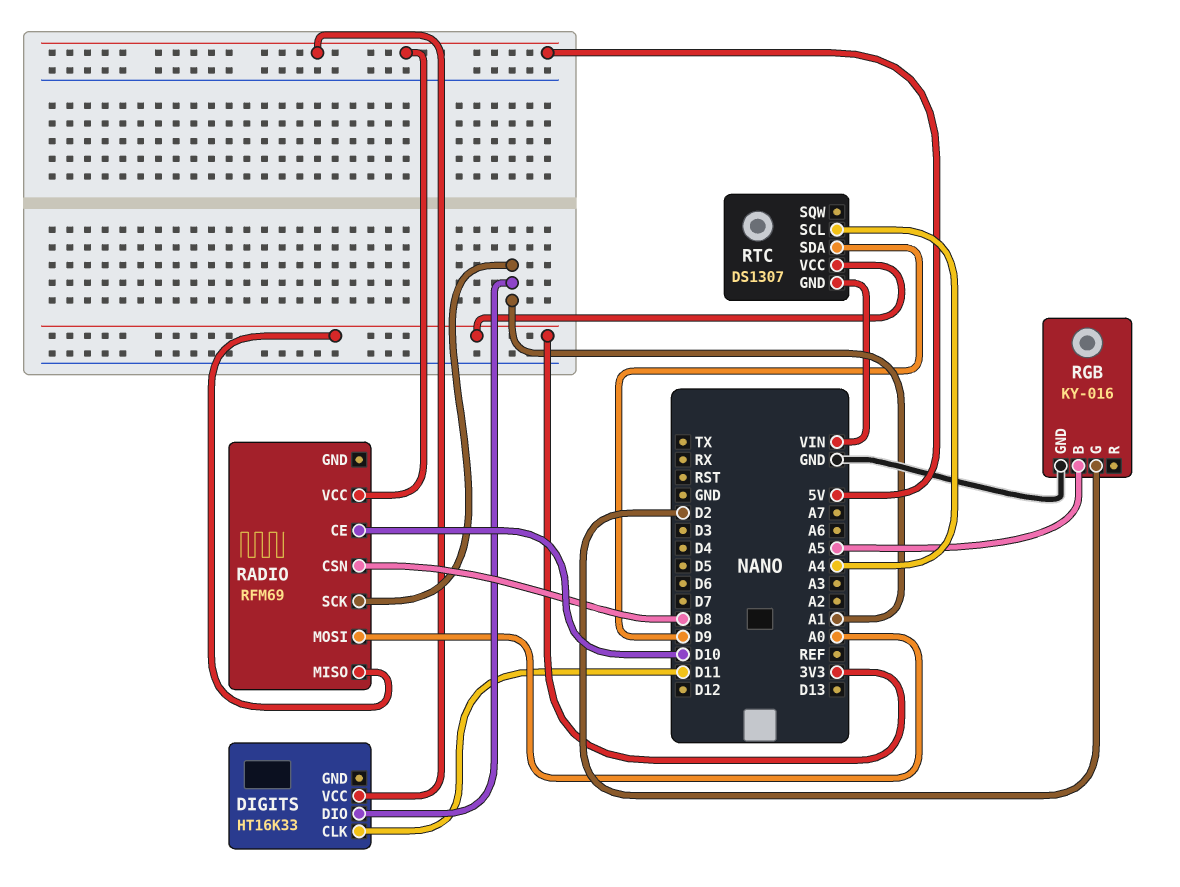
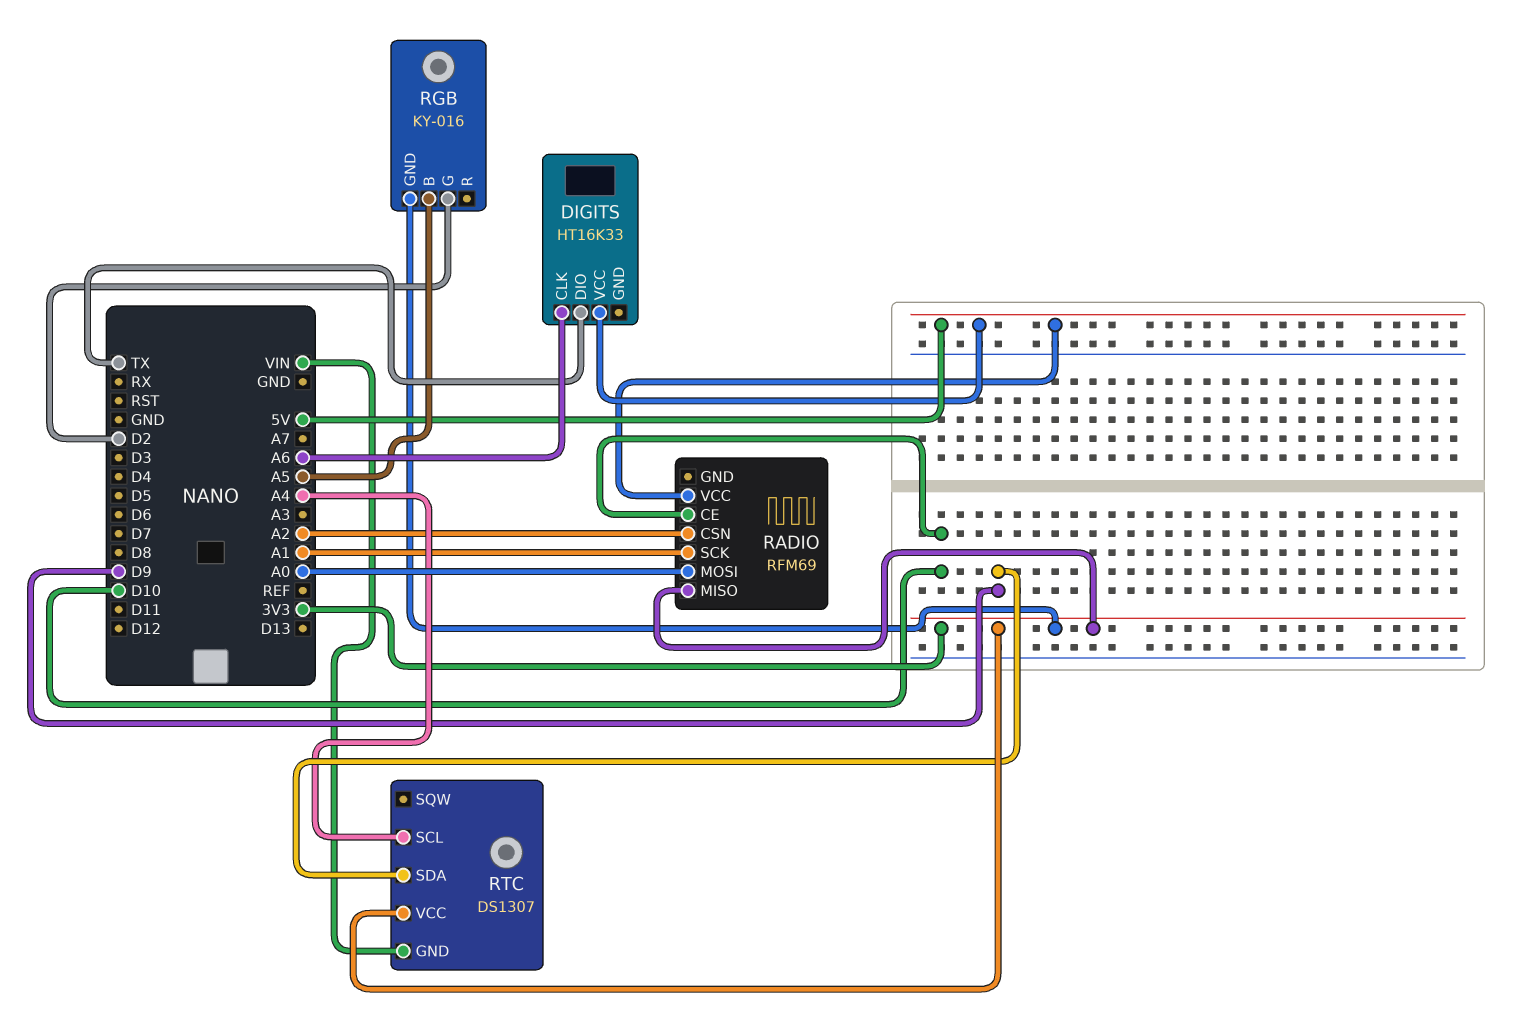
DIGITS pin CLK: D11 -> A6
DIGITS pin DIO: A1 -> TX
RADIO pin CSN: D8 -> A2
RGB pin GND: GND -> 3V3

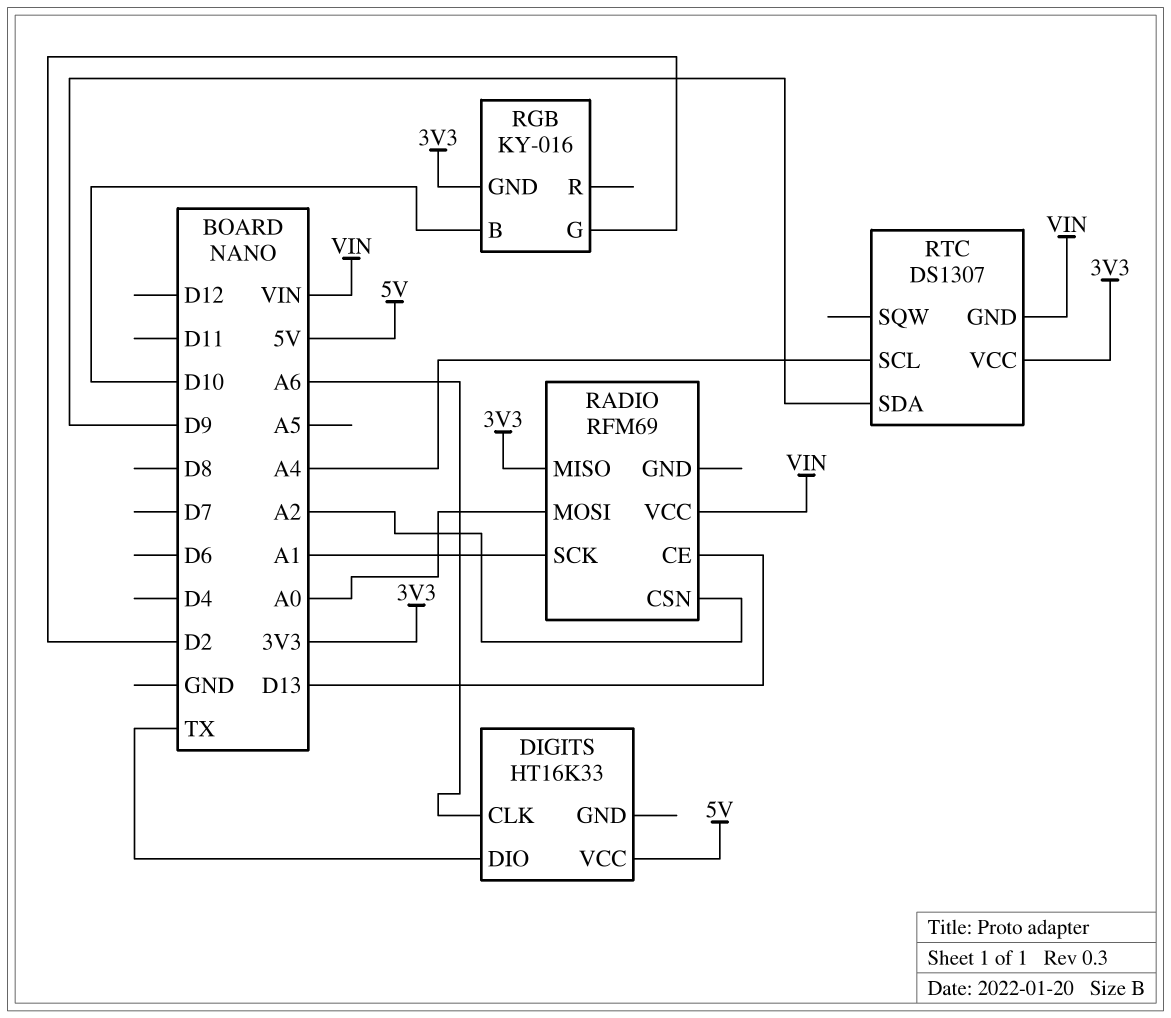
RADIO pin CE: D10 -> D13
RADIO pin VCC: 5V -> VIN
RGB pin B: A5 -> D10

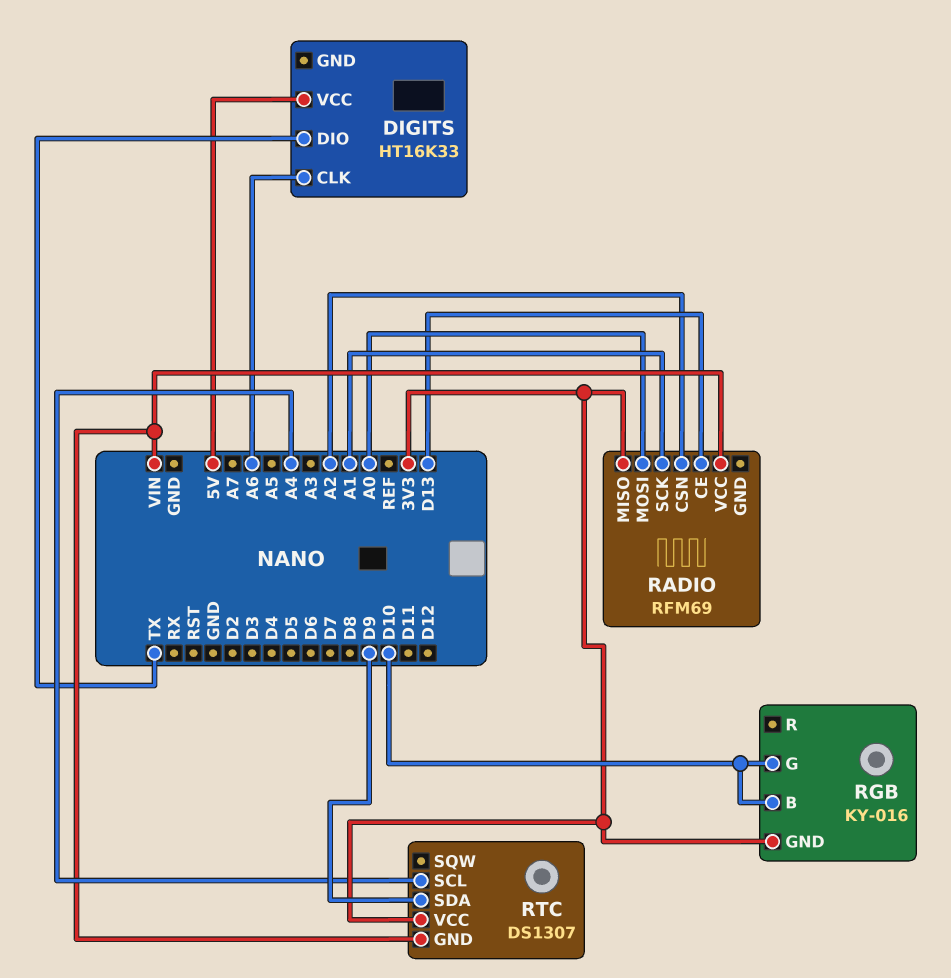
RGB pin G: D2 -> D10

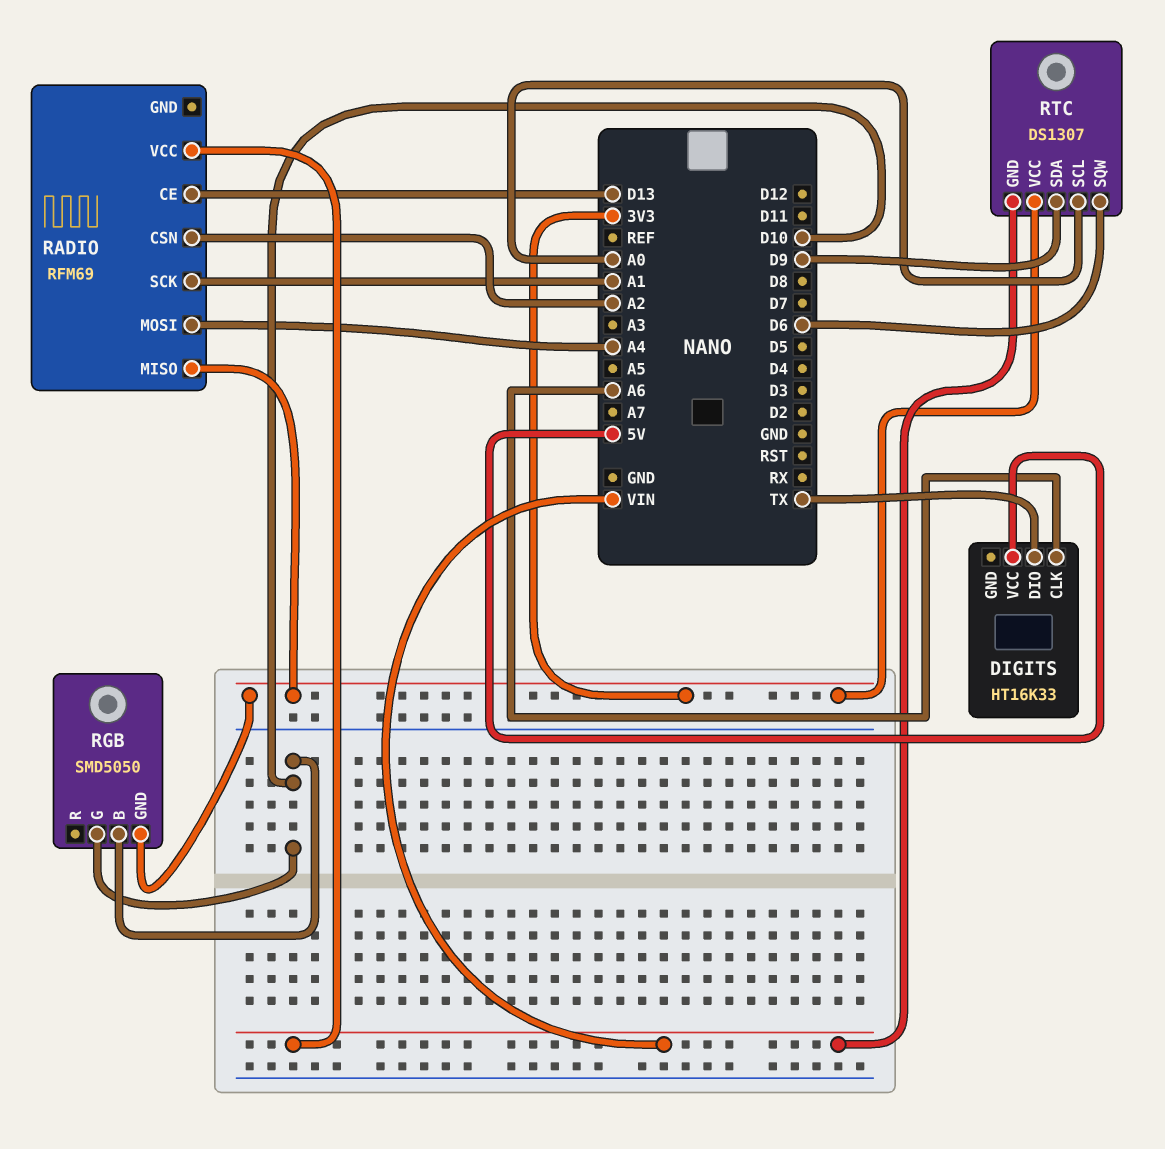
RADIO pin MOSI: A0 -> A4
RGB: KY-016 -> SMD5050
RTC pin SCL: A4 -> A0
RTC pin SQW: none -> D6

